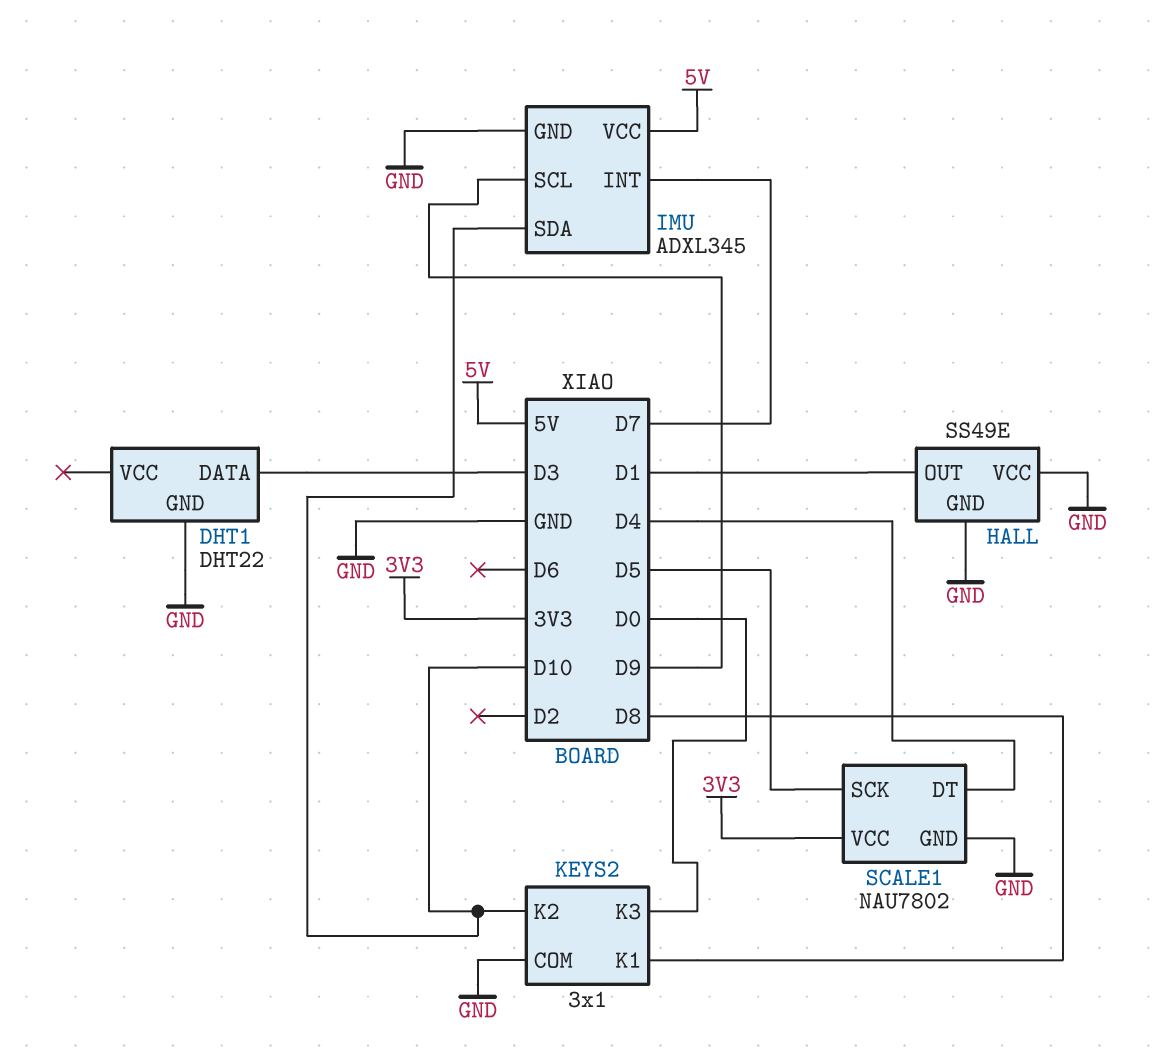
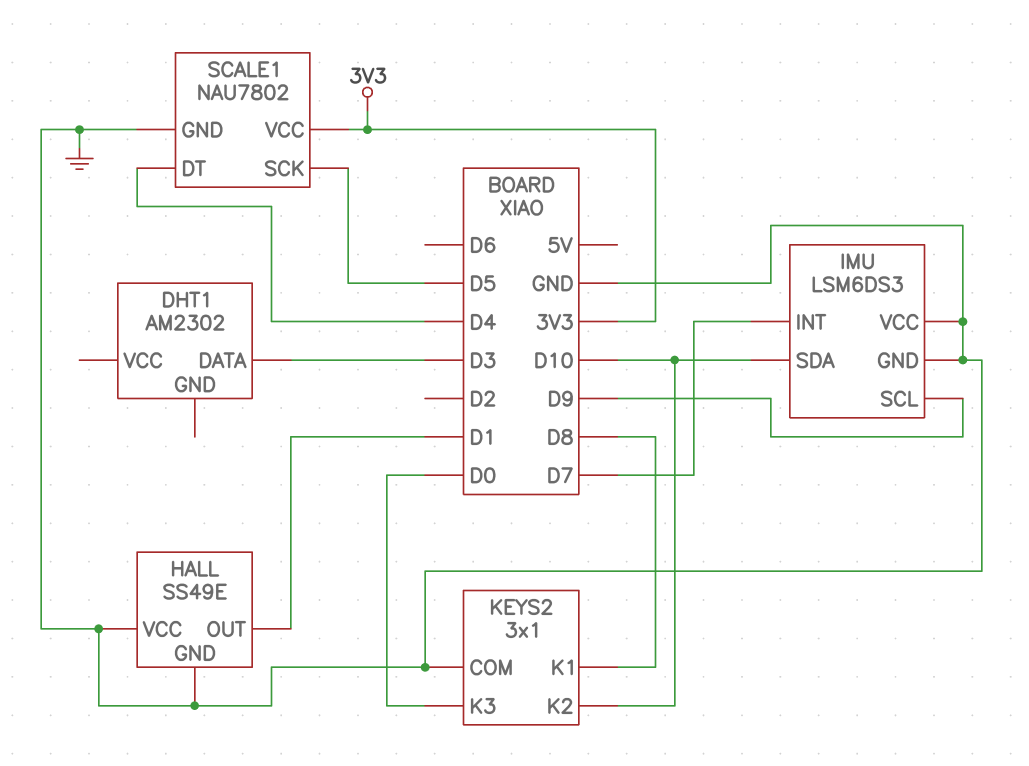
DHT1: DHT22 -> AM2302
DHT1 pin GND: GND -> none
IMU: ADXL345 -> LSM6DS3
IMU pin VCC: 5V -> GND

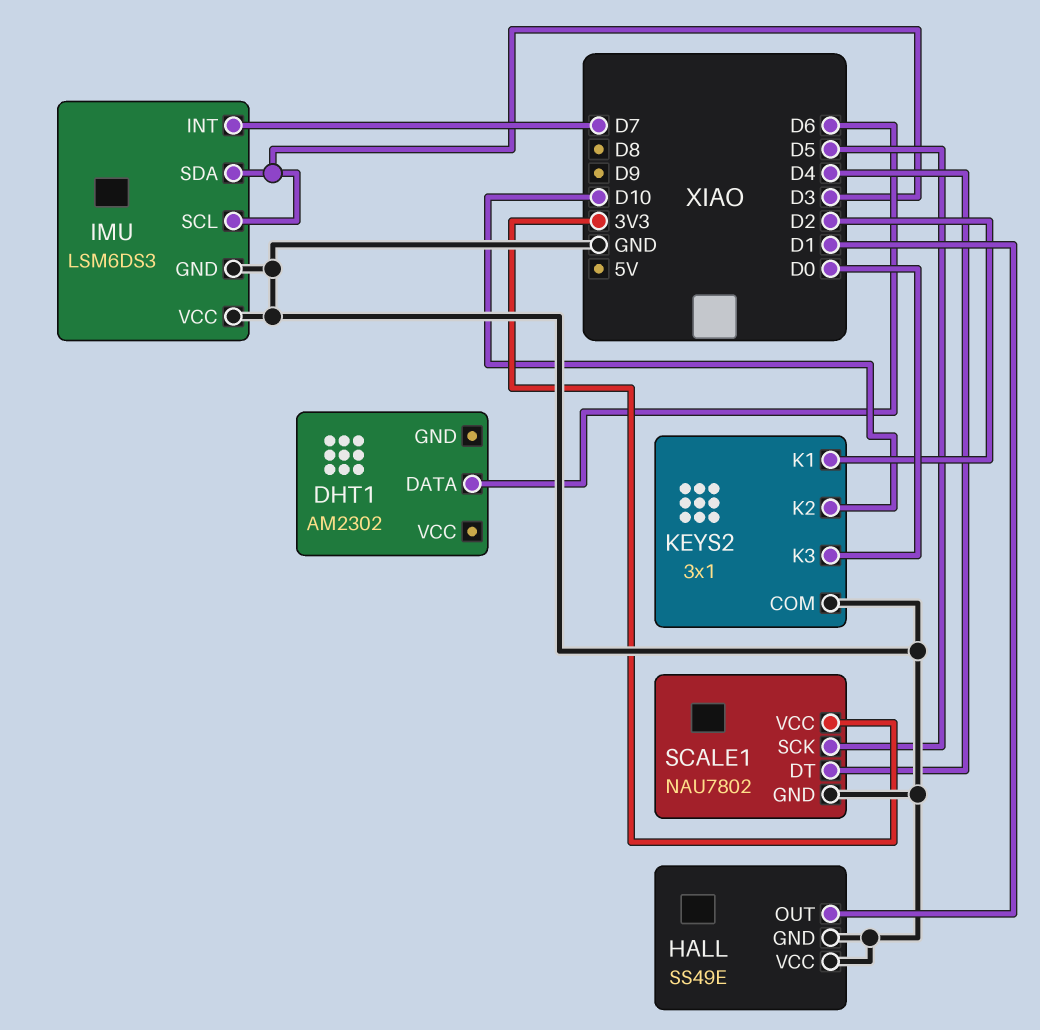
DHT1 pin DATA: D3 -> D6
IMU pin SCL: D9 -> D3
IMU pin SDA: D10 -> D3
KEYS2 pin K1: D8 -> D2

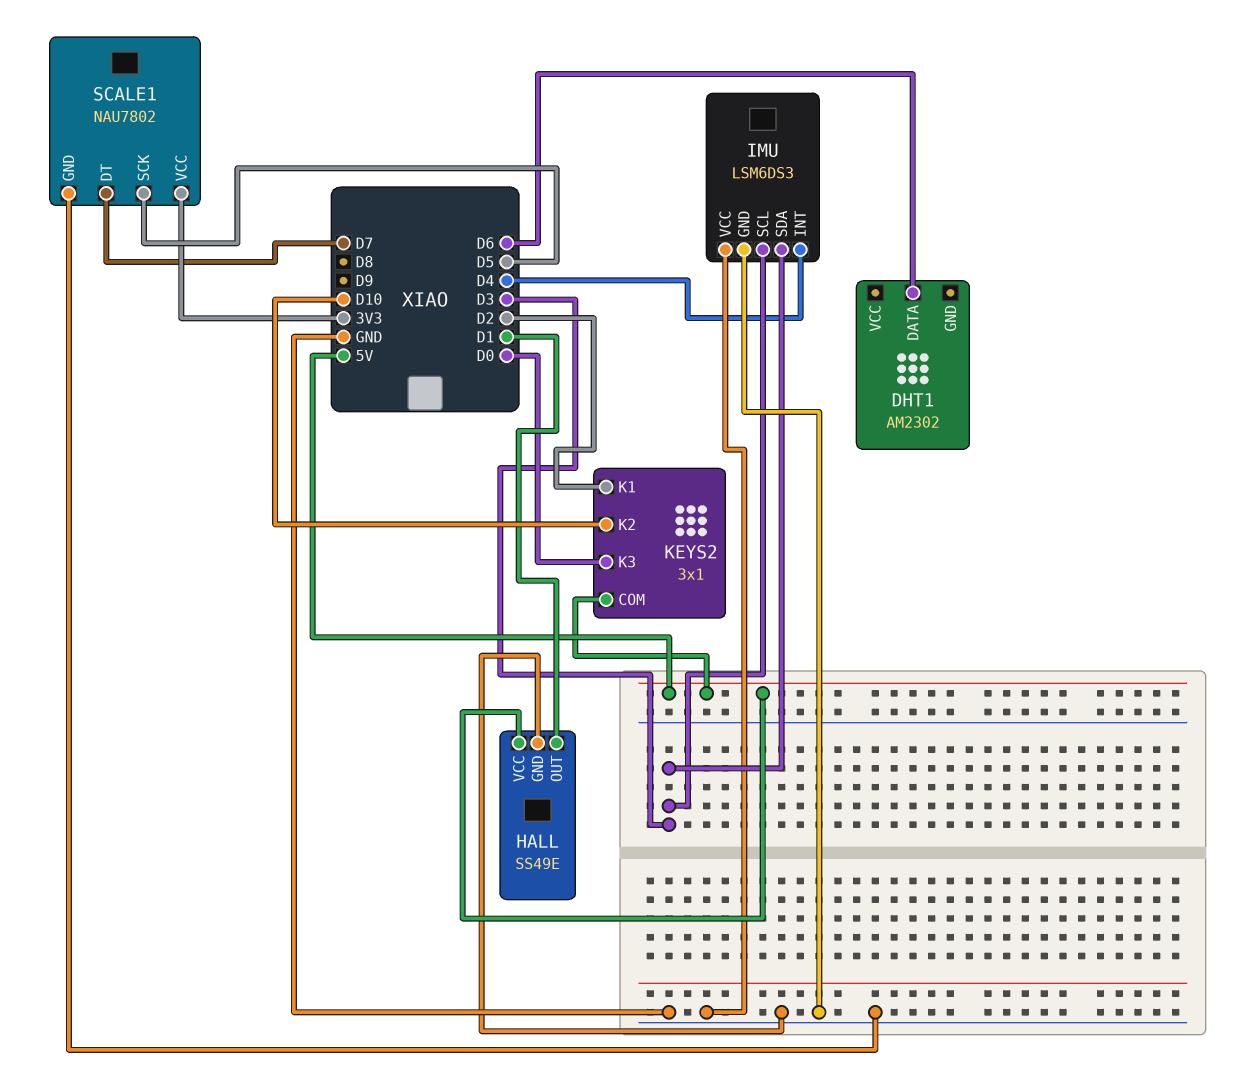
HALL pin VCC: GND -> 5V
IMU pin INT: D7 -> D4
KEYS2 pin COM: GND -> 5V
SCALE1 pin DT: D4 -> D7

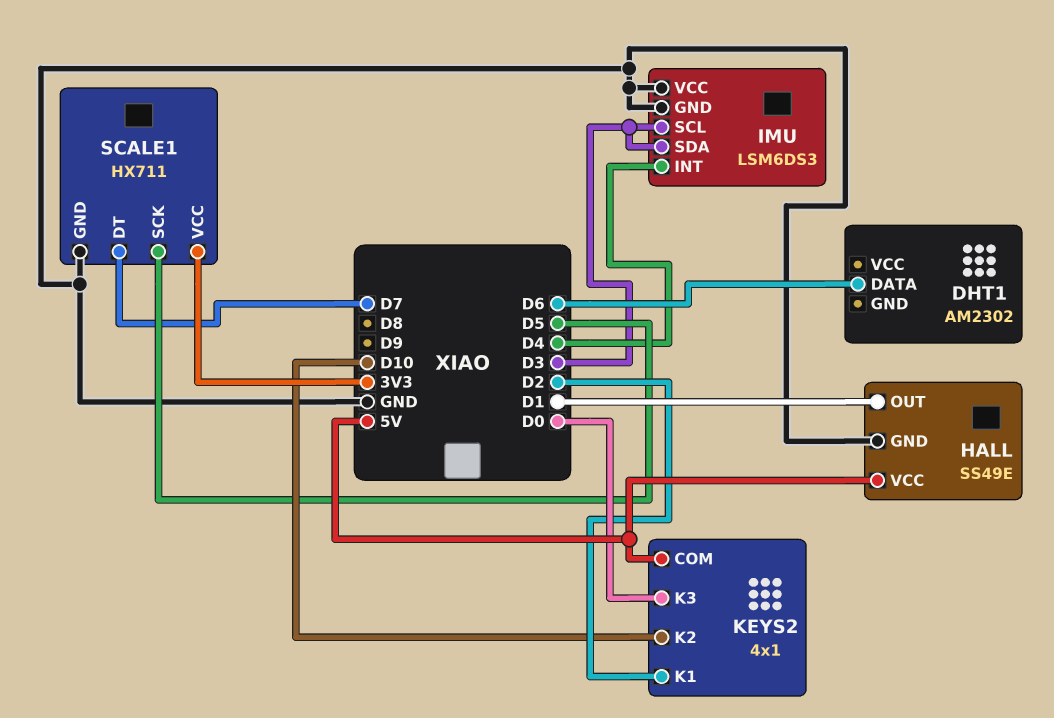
KEYS2: 3x1 -> 4x1
SCALE1: NAU7802 -> HX711

